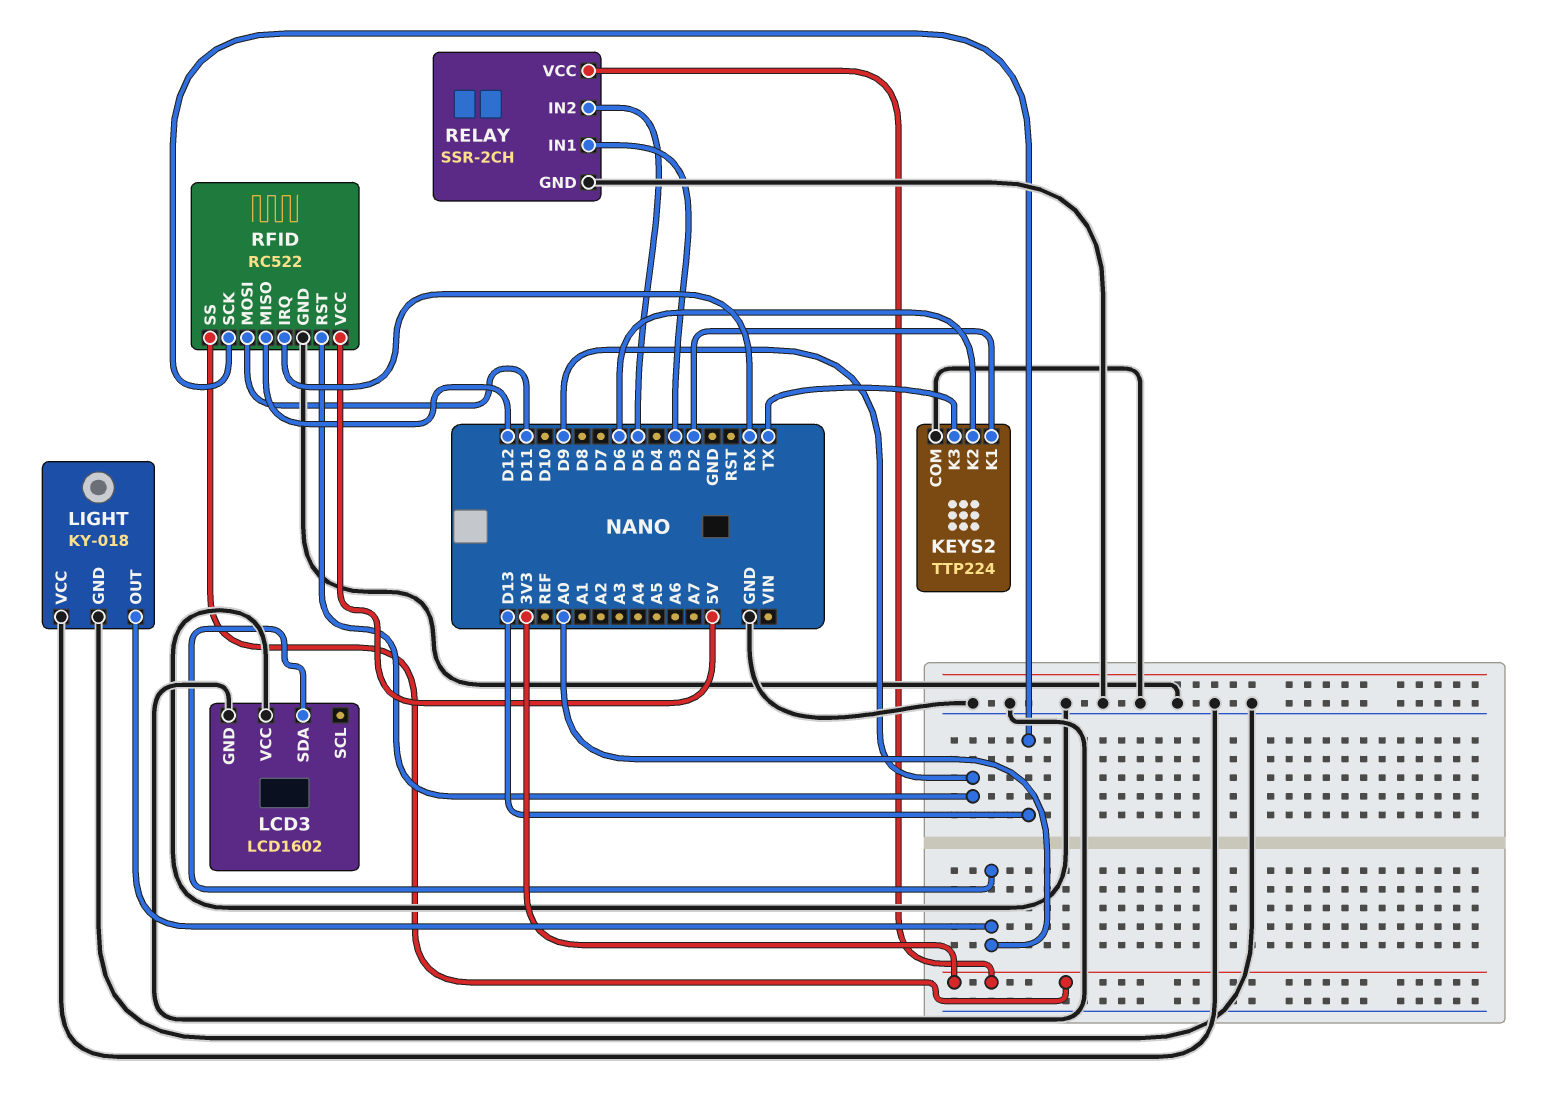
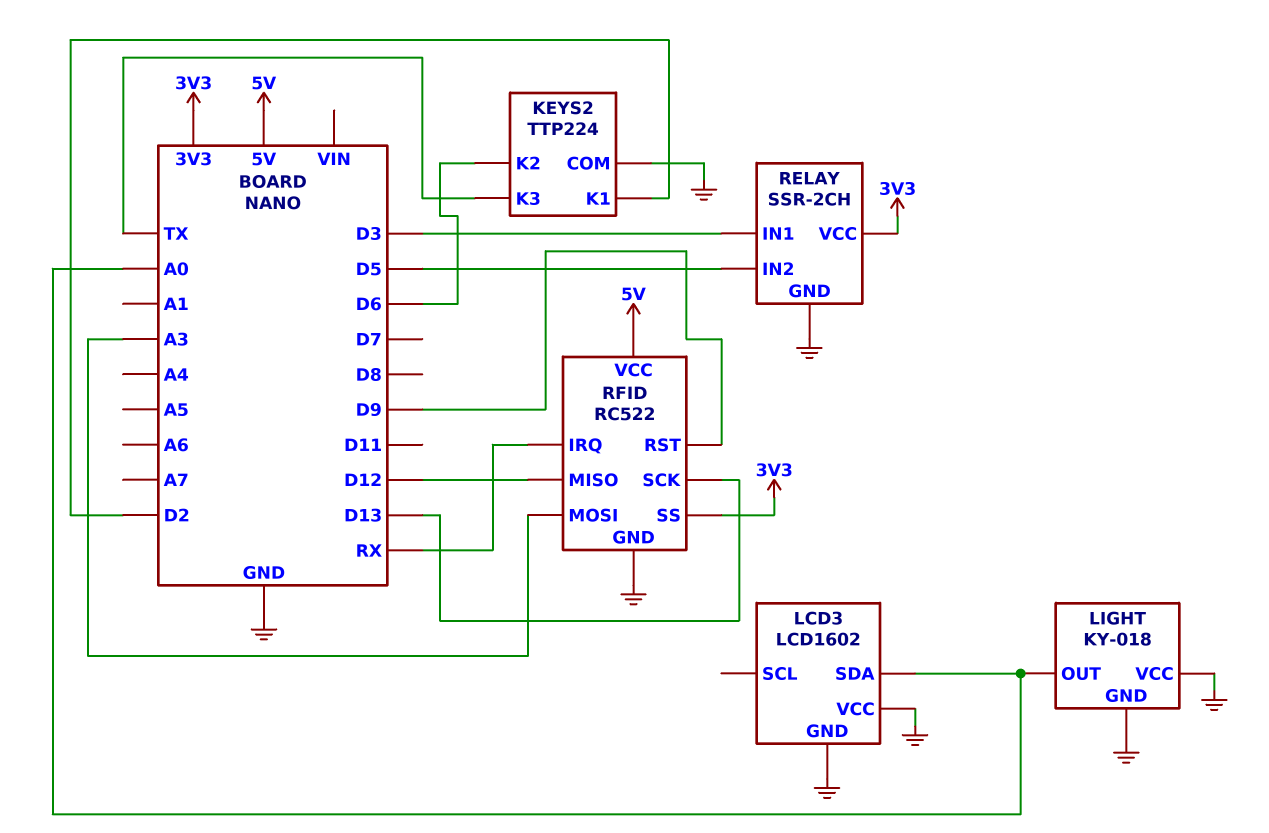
RFID pin MOSI: D11 -> A3

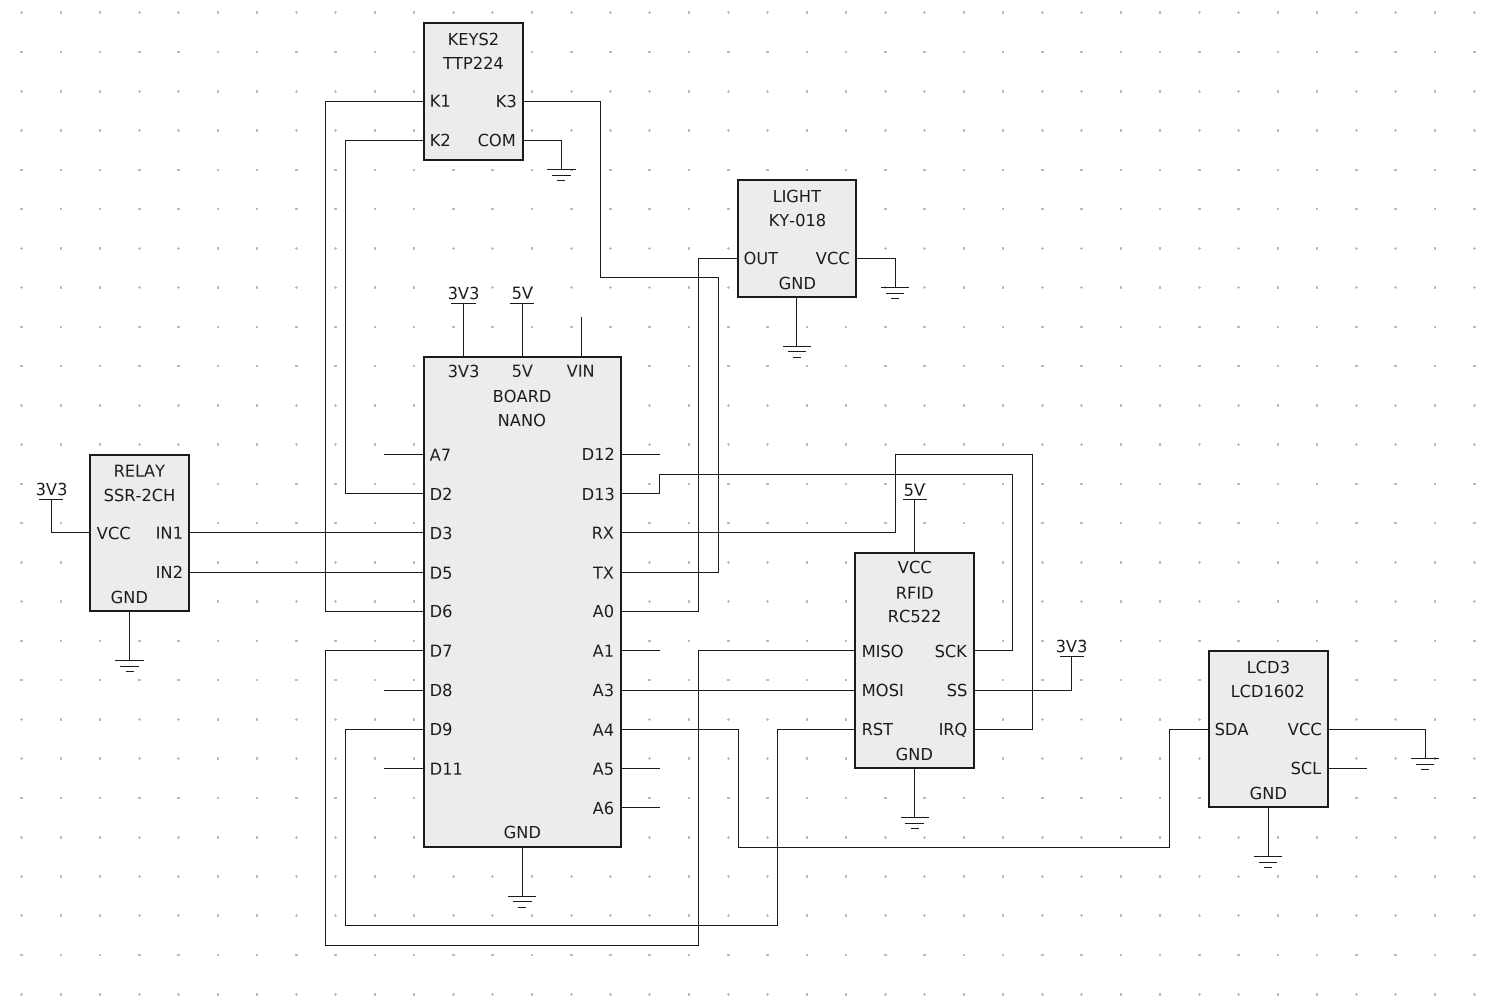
KEYS2 pin K1: D2 -> D6
KEYS2 pin K2: D6 -> D2
LCD3 pin SDA: A0 -> A4
RFID pin MISO: D12 -> D7

